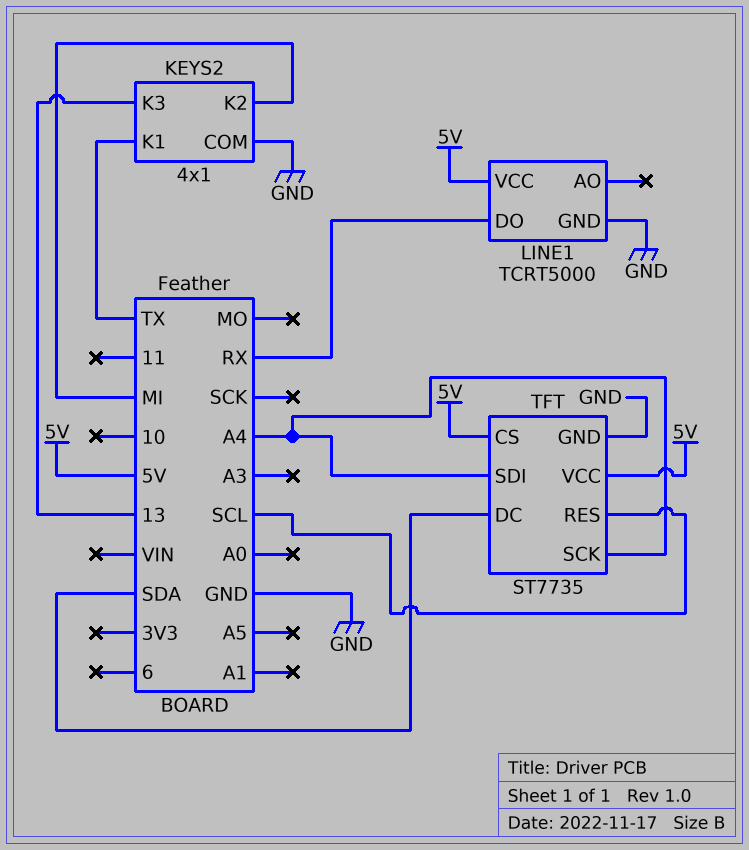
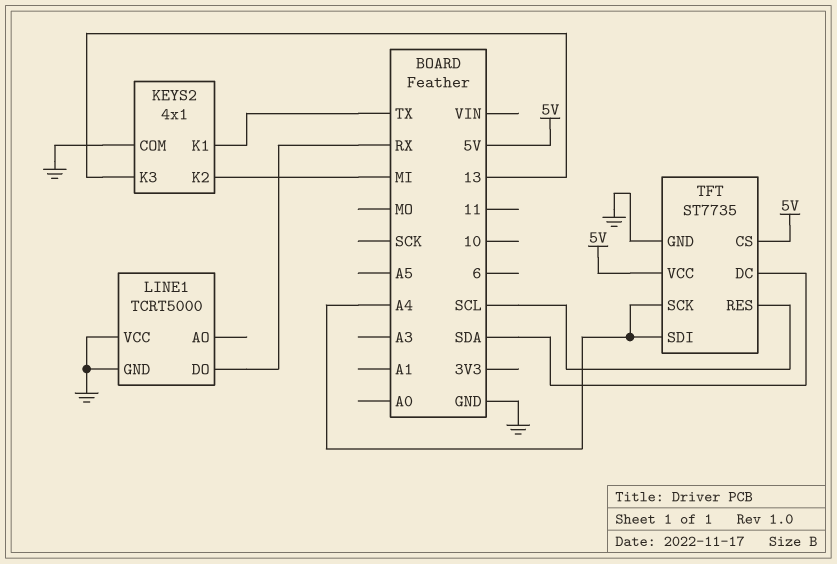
LINE1 pin VCC: 5V -> GND

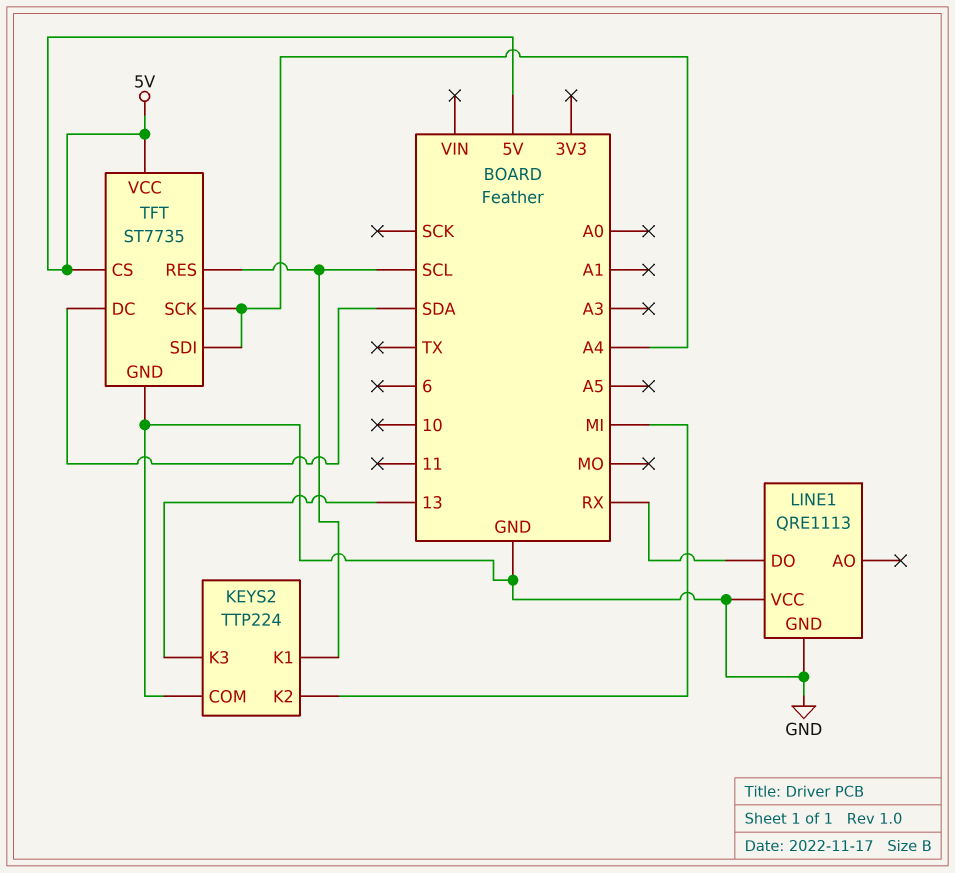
KEYS2: 4x1 -> TTP224
KEYS2 pin K1: TX -> SCL
LINE1: TCRT5000 -> QRE1113

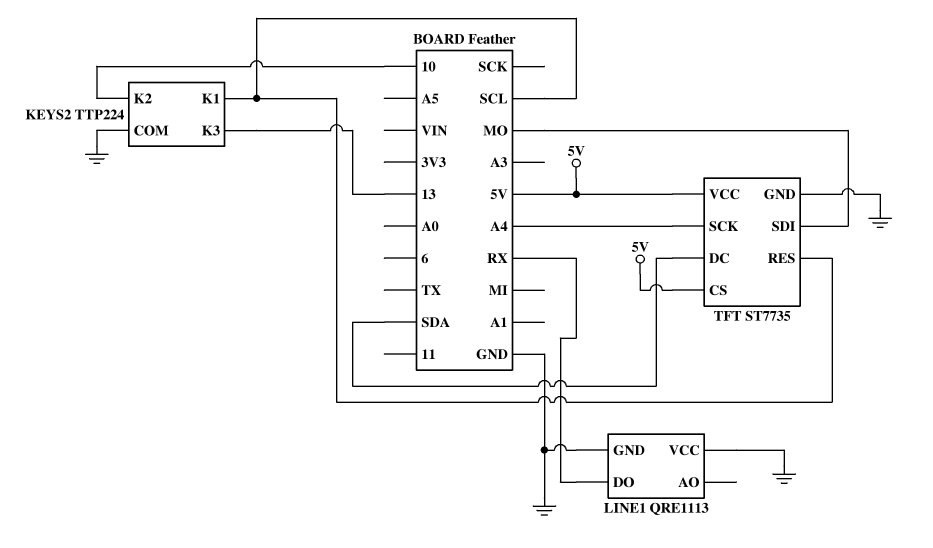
KEYS2 pin K2: MI -> 10
TFT pin SDI: A4 -> MO

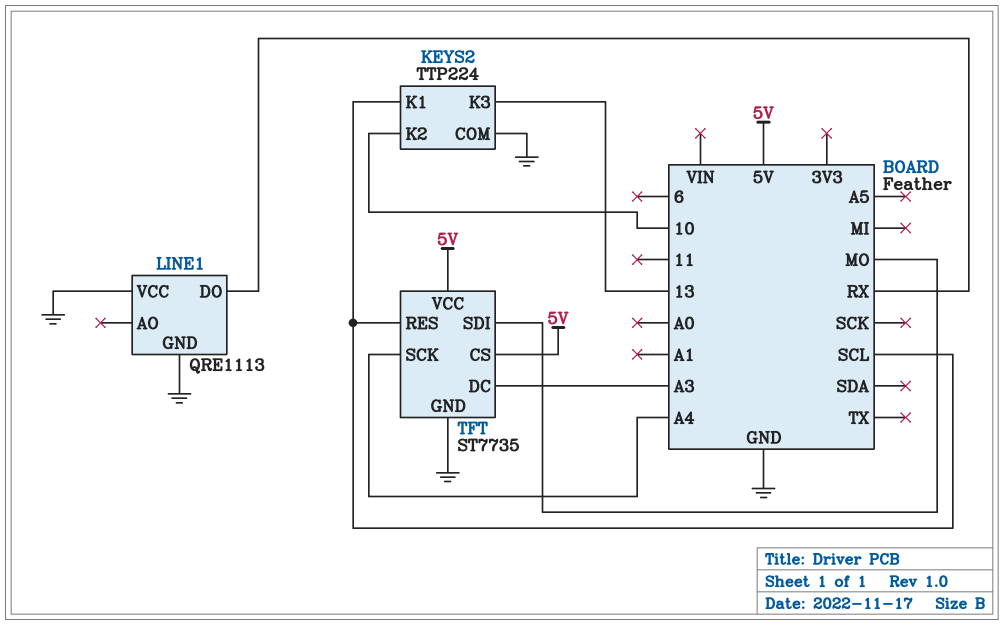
TFT pin DC: SDA -> A3

